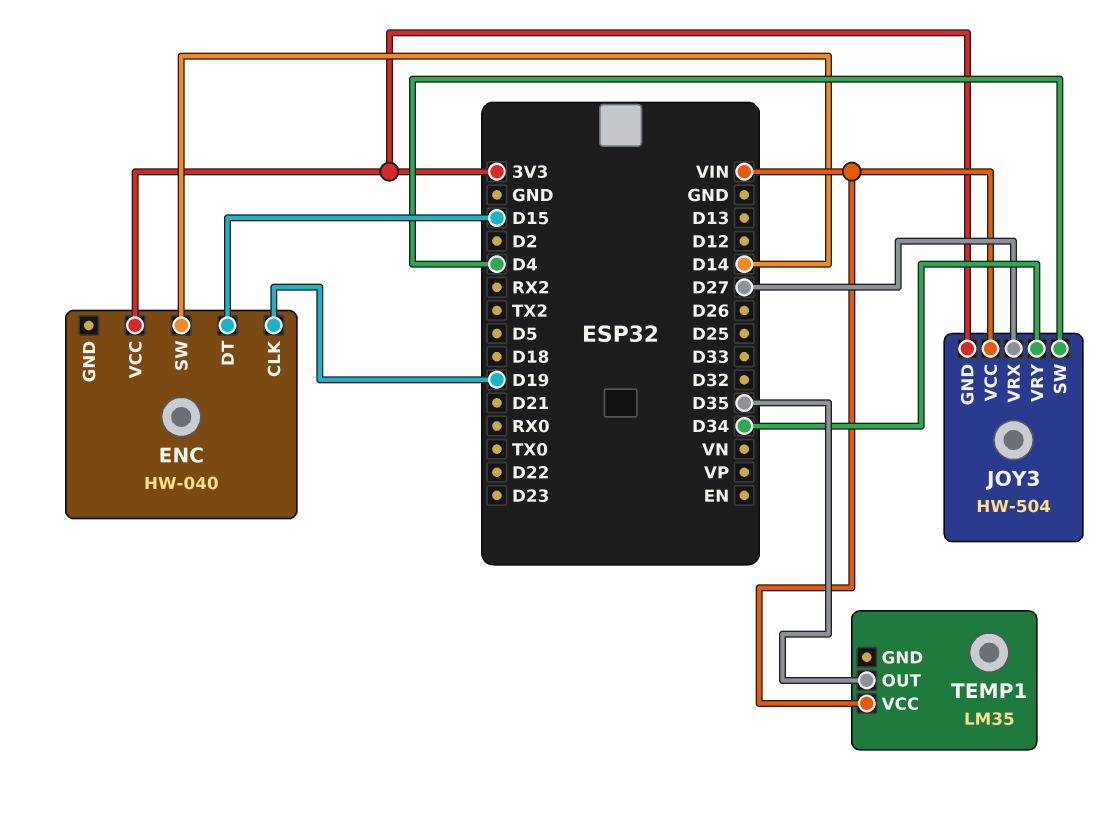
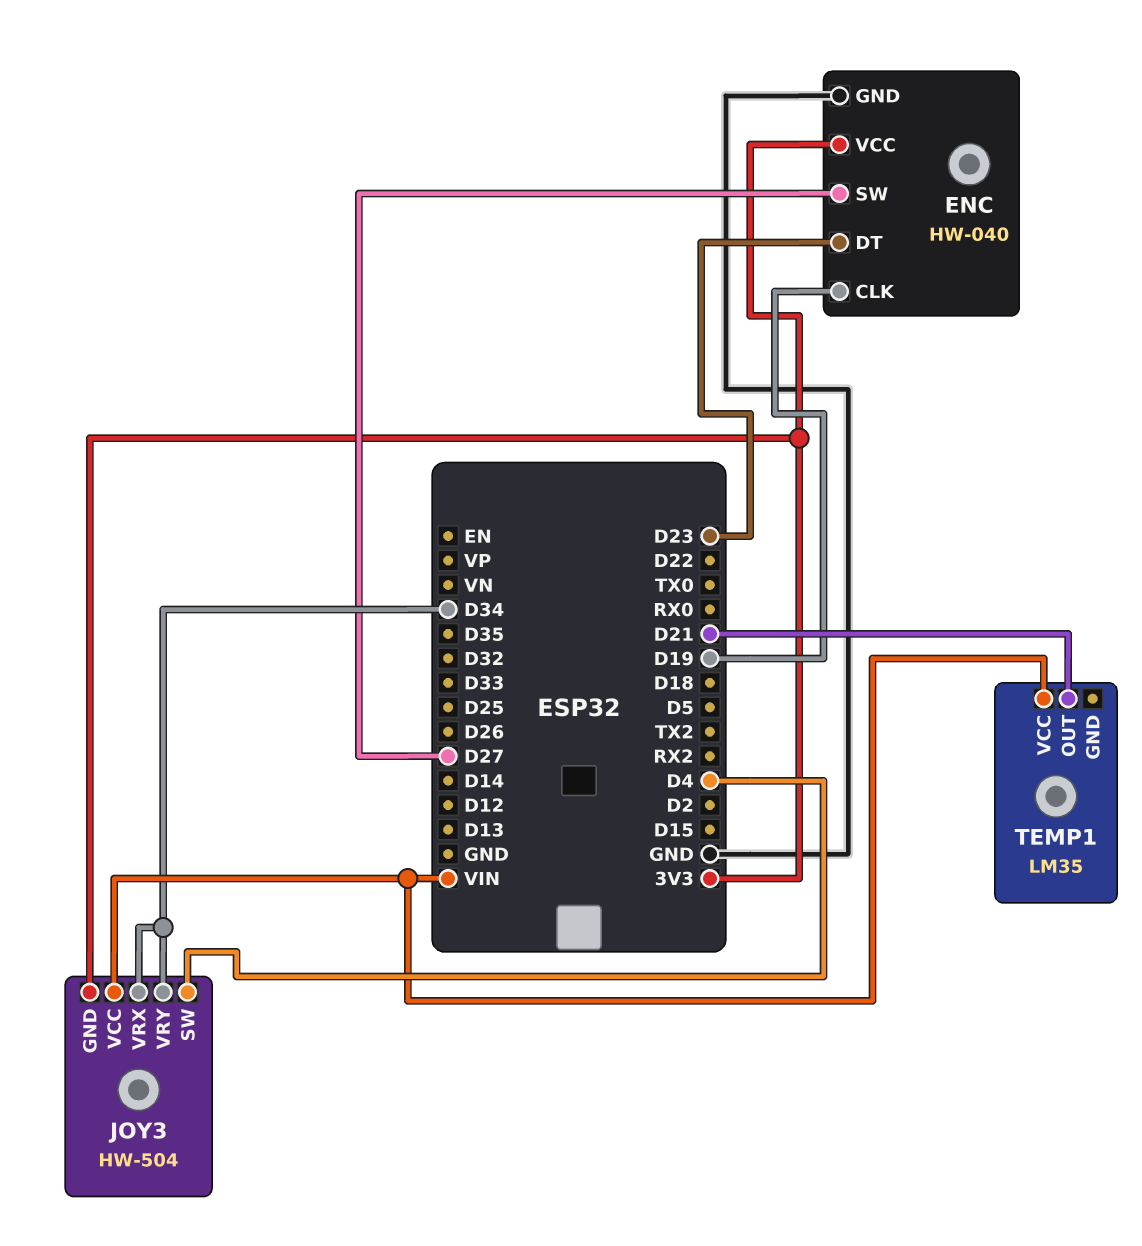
ENC pin DT: D15 -> D23
ENC pin GND: none -> GND
ENC pin SW: D14 -> D27
JOY3 pin VRX: D27 -> D34
TEMP1 pin OUT: D35 -> D21

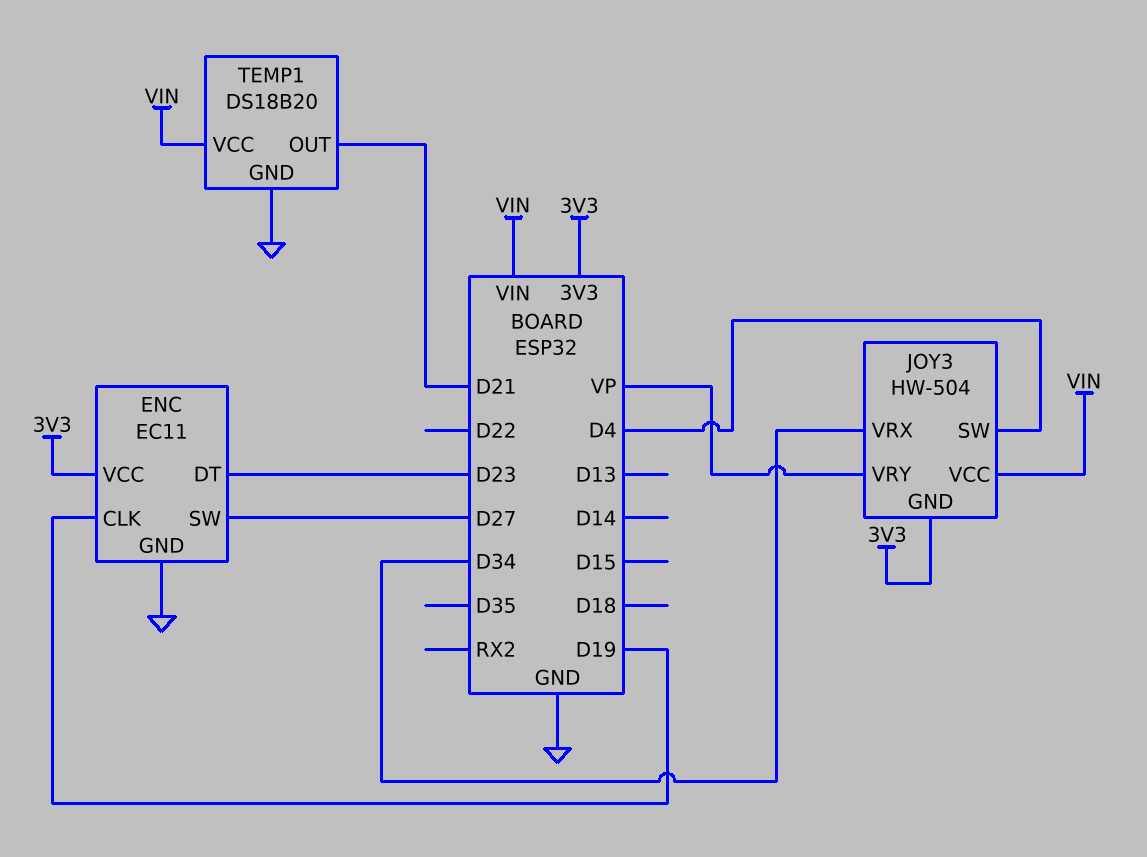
ENC: HW-040 -> EC11
JOY3 pin VRY: D34 -> VP
TEMP1: LM35 -> DS18B20
TEMP1 pin GND: none -> GND

